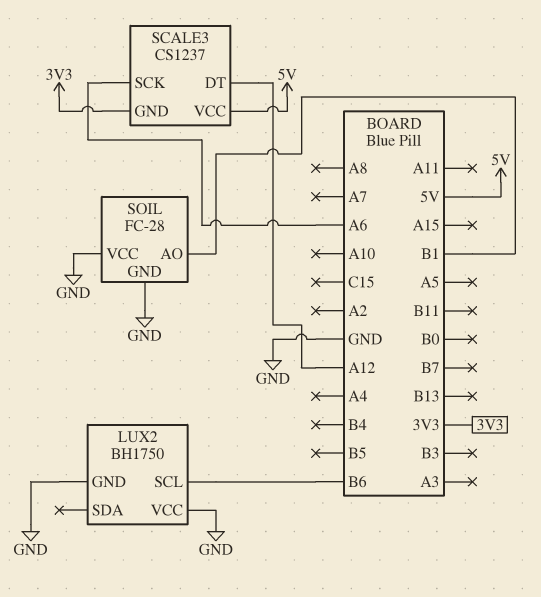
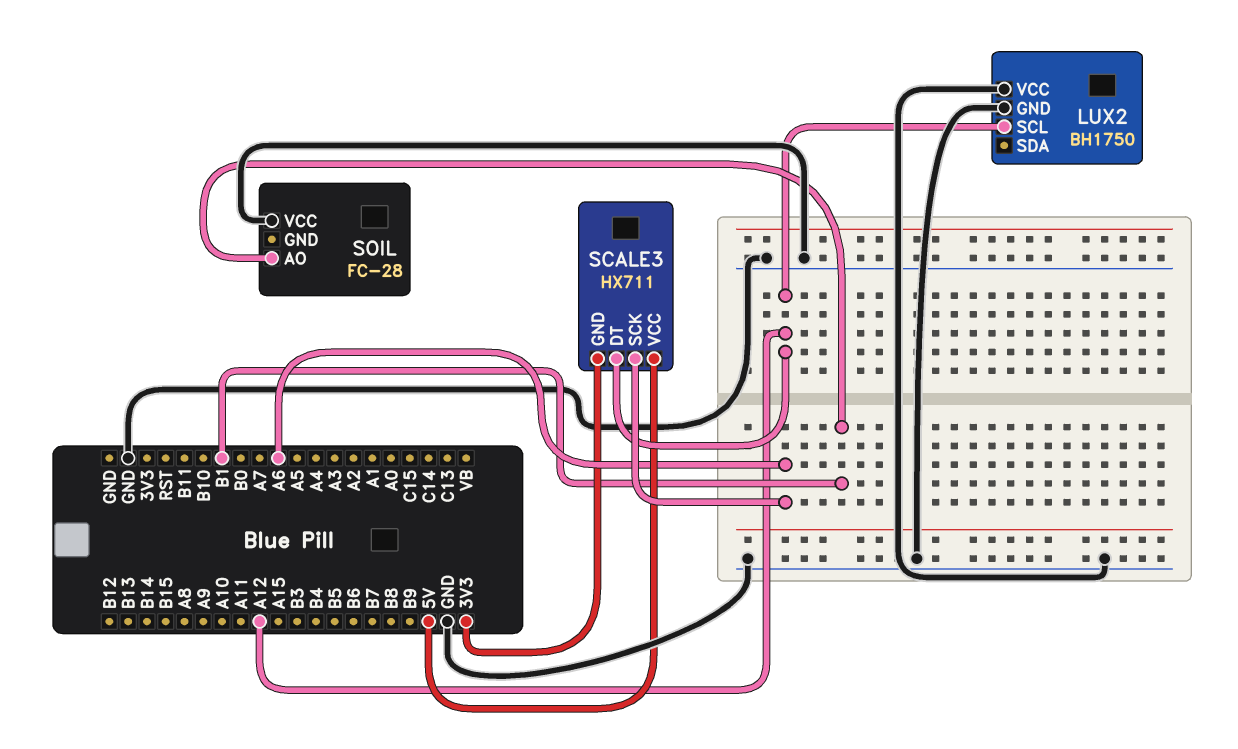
LUX2 pin SCL: B6 -> A12
SCALE3: CS1237 -> HX711
SOIL pin GND: GND -> none

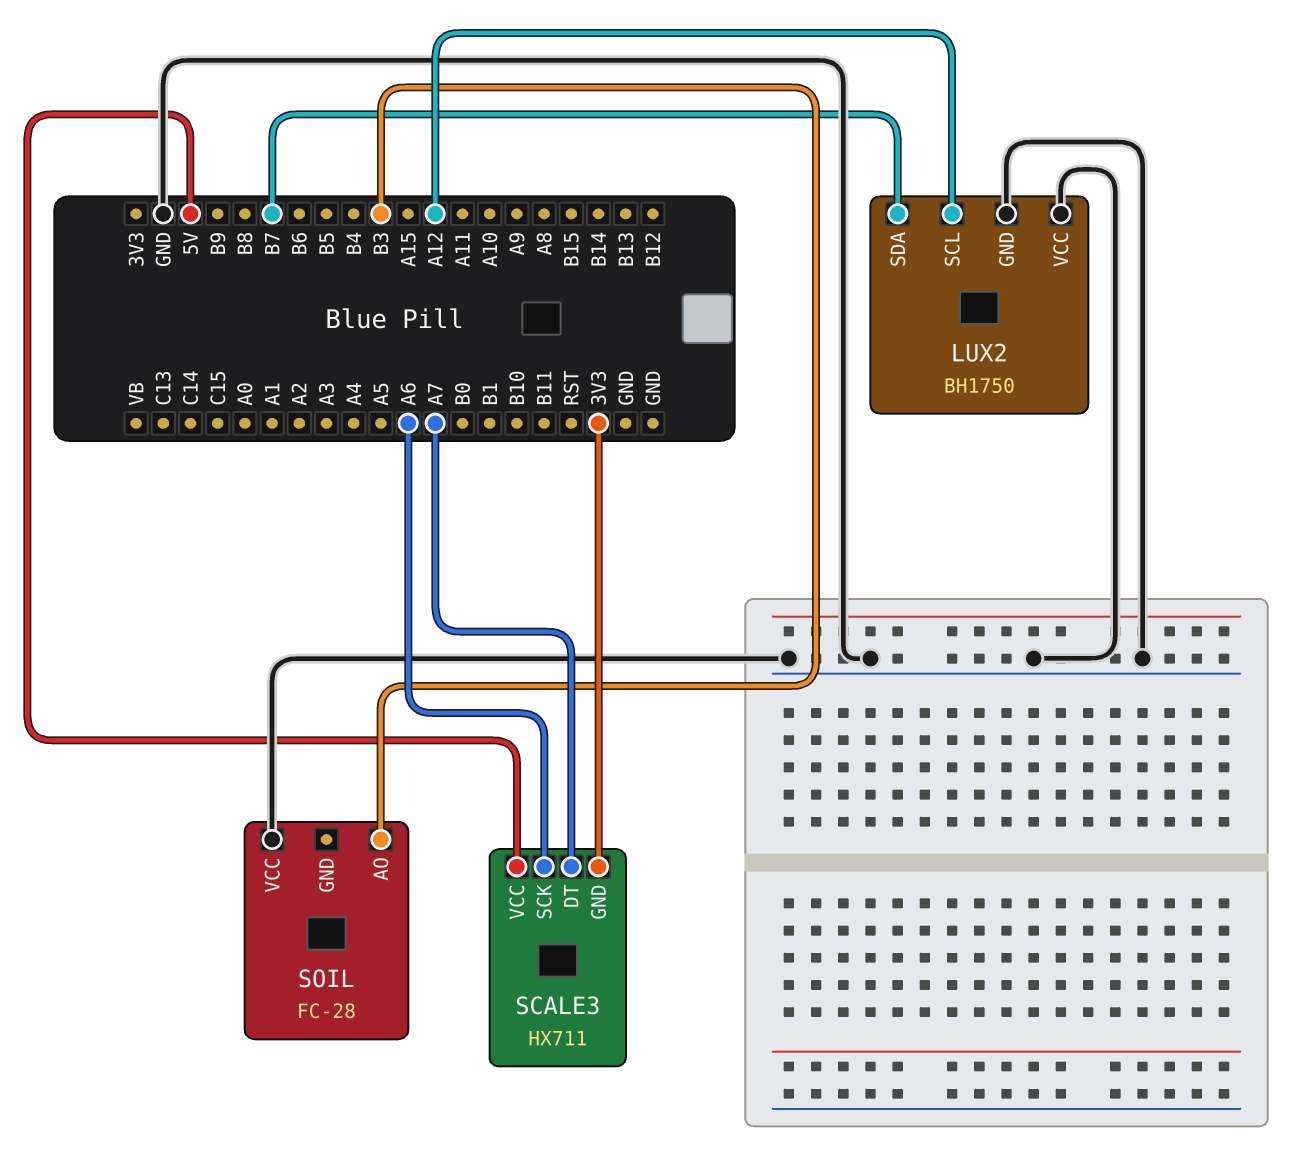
LUX2 pin SDA: none -> B7
SCALE3 pin DT: A12 -> A7
SOIL pin AO: B1 -> B3

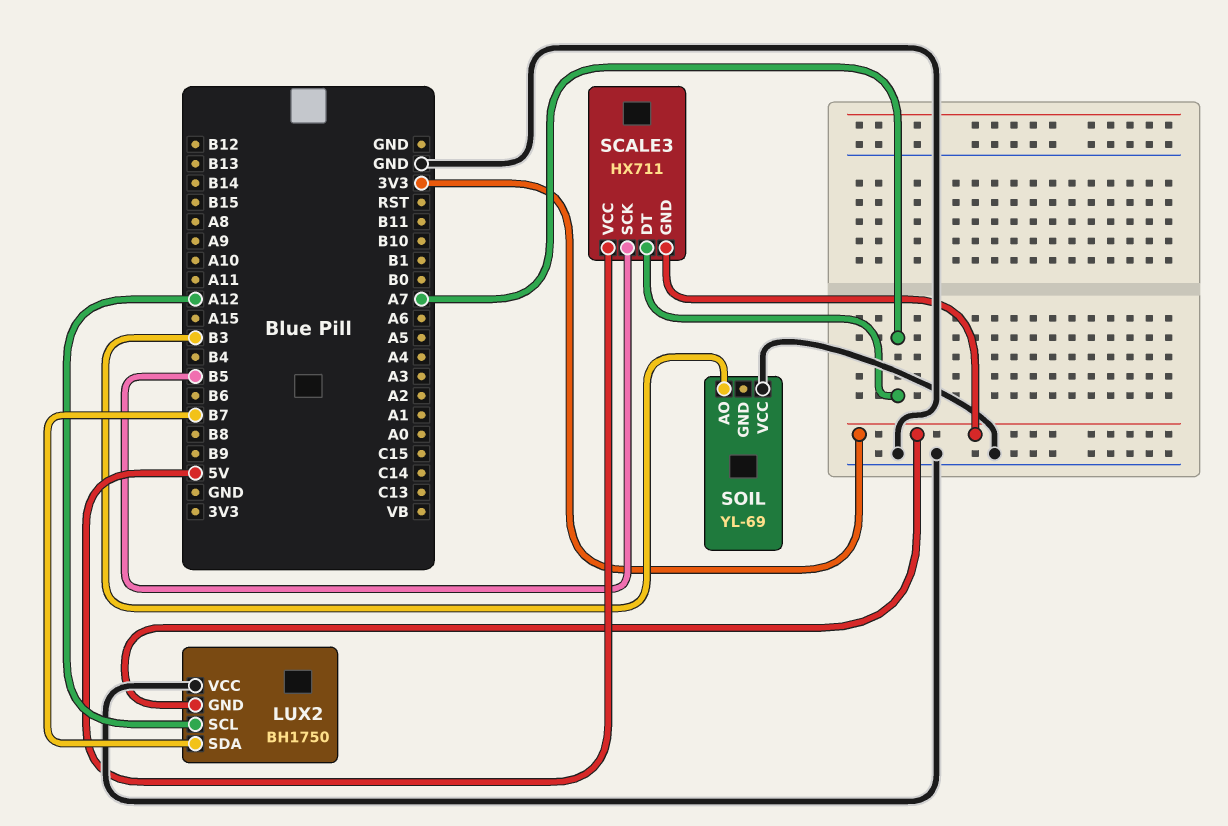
LUX2 pin GND: GND -> 3V3
SCALE3 pin SCK: A6 -> B5
SOIL: FC-28 -> YL-69

